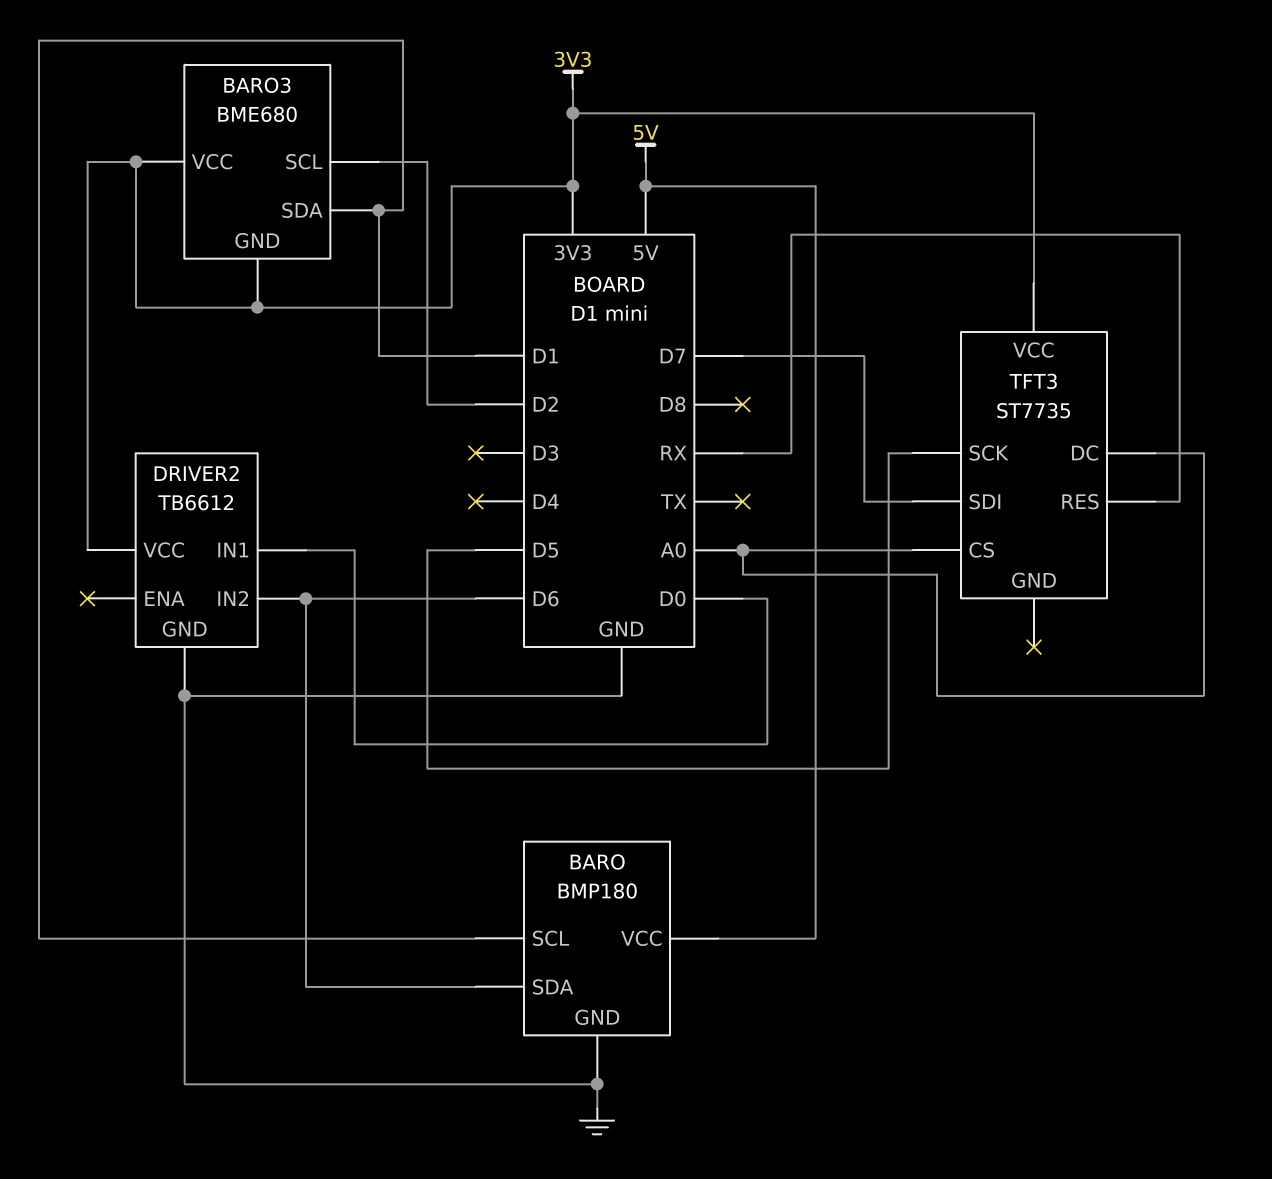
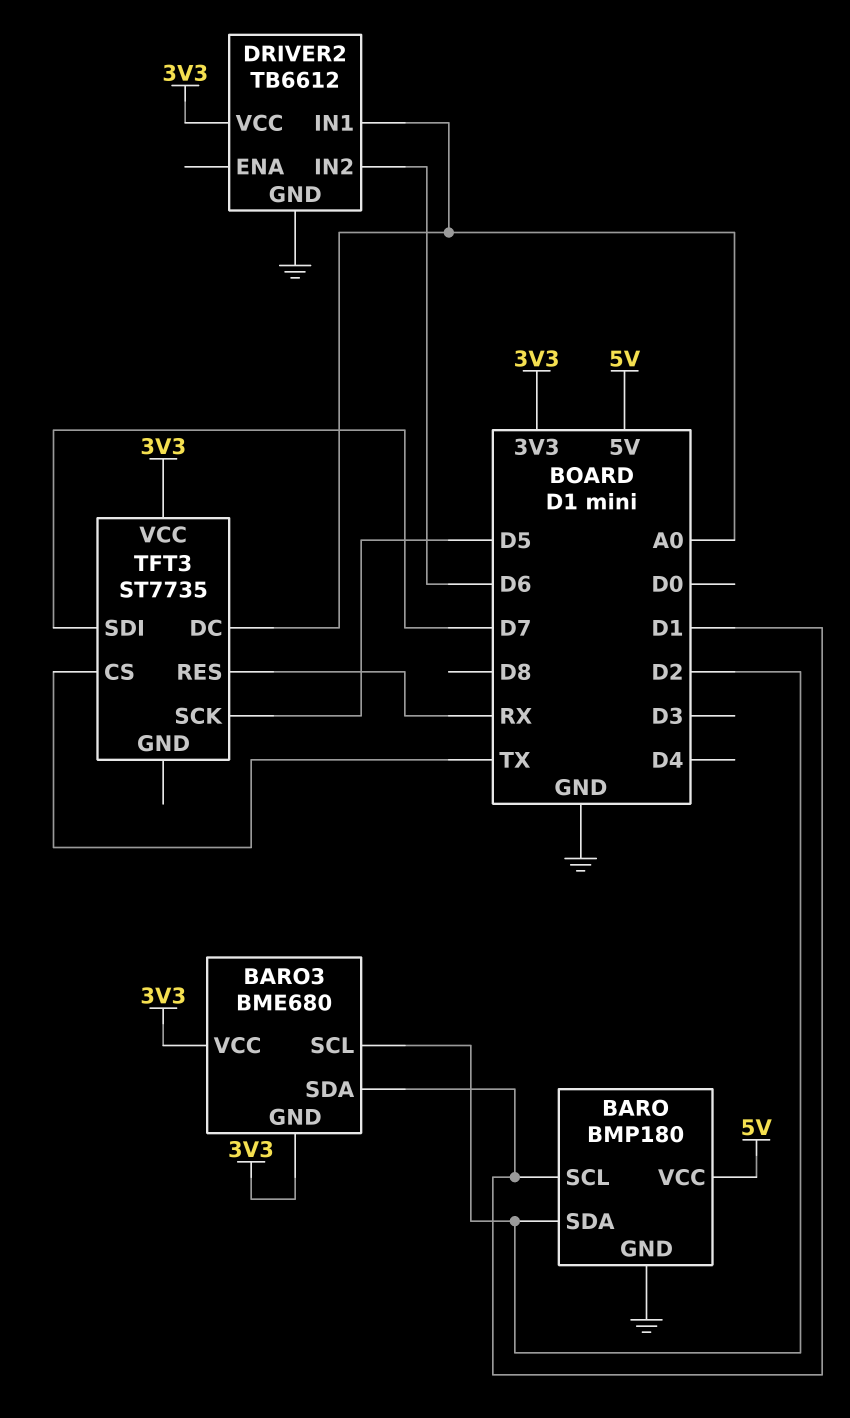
BARO pin SDA: D6 -> D2
DRIVER2 pin IN1: D0 -> A0
TFT3 pin CS: A0 -> TX

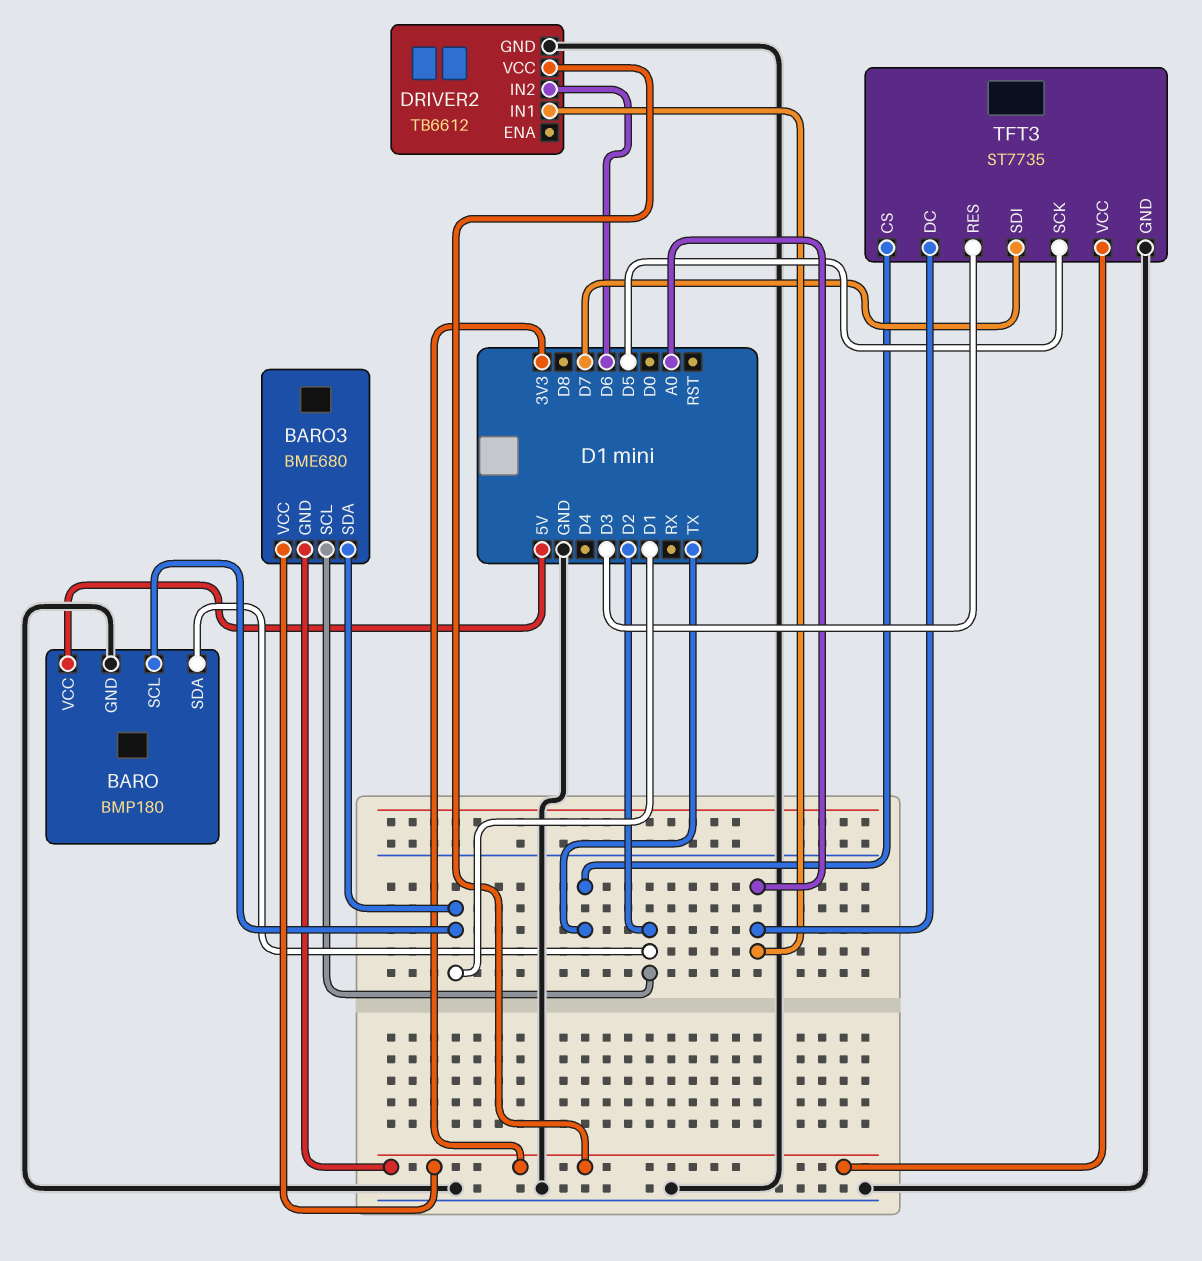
TFT3 pin GND: none -> GND
TFT3 pin RES: RX -> D3

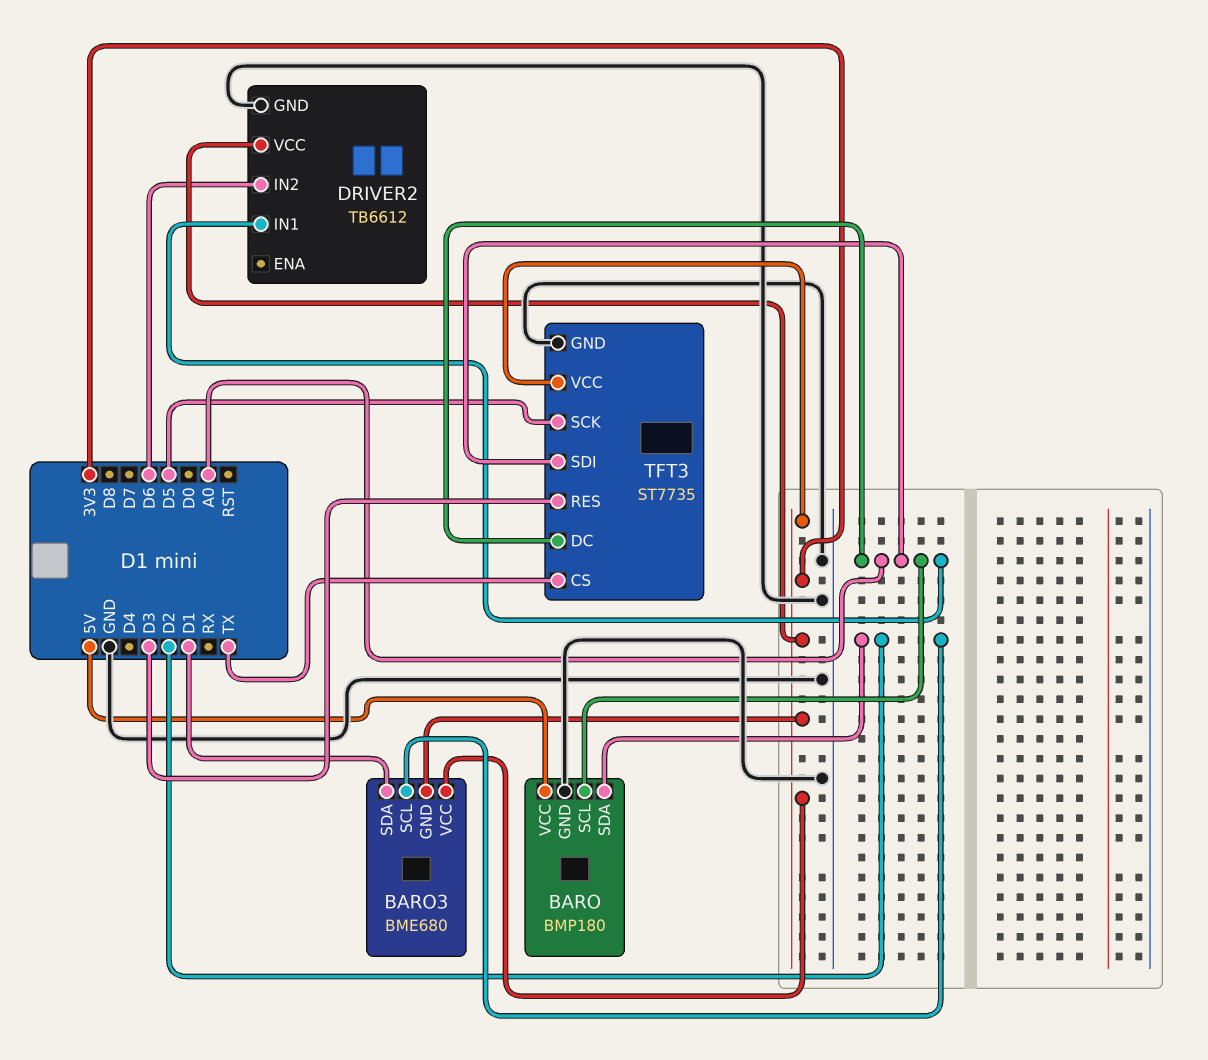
BARO pin SCL: D1 -> A0
TFT3 pin SDI: D7 -> A0

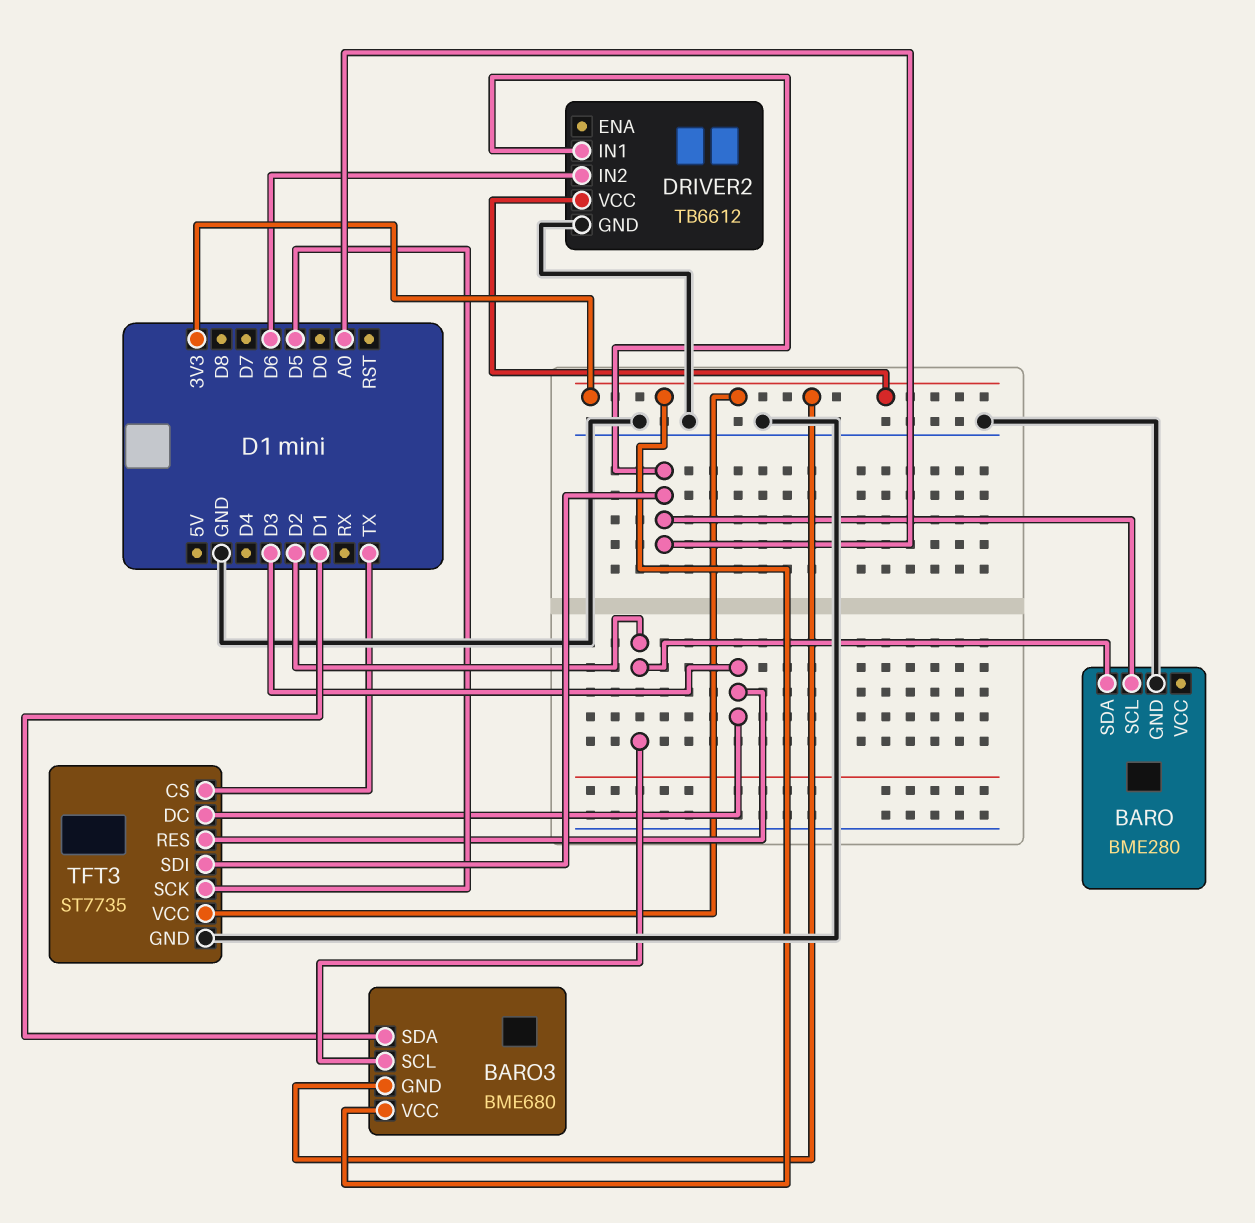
BARO: BMP180 -> BME280
BARO pin VCC: 5V -> none
TFT3 pin DC: A0 -> D3

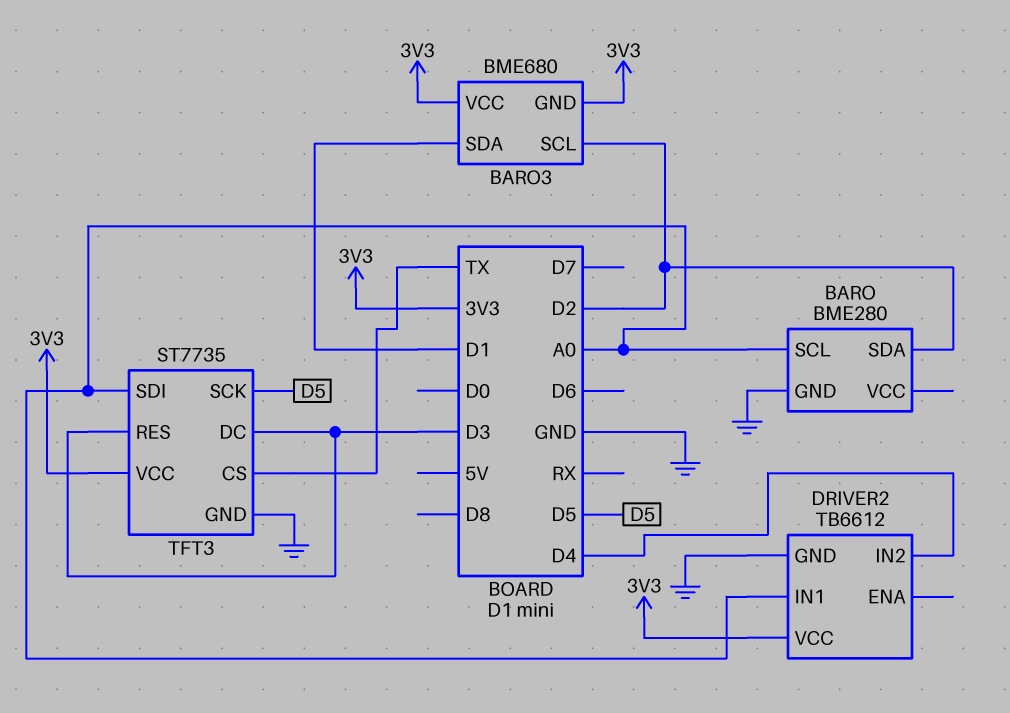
DRIVER2 pin IN2: D6 -> D4

